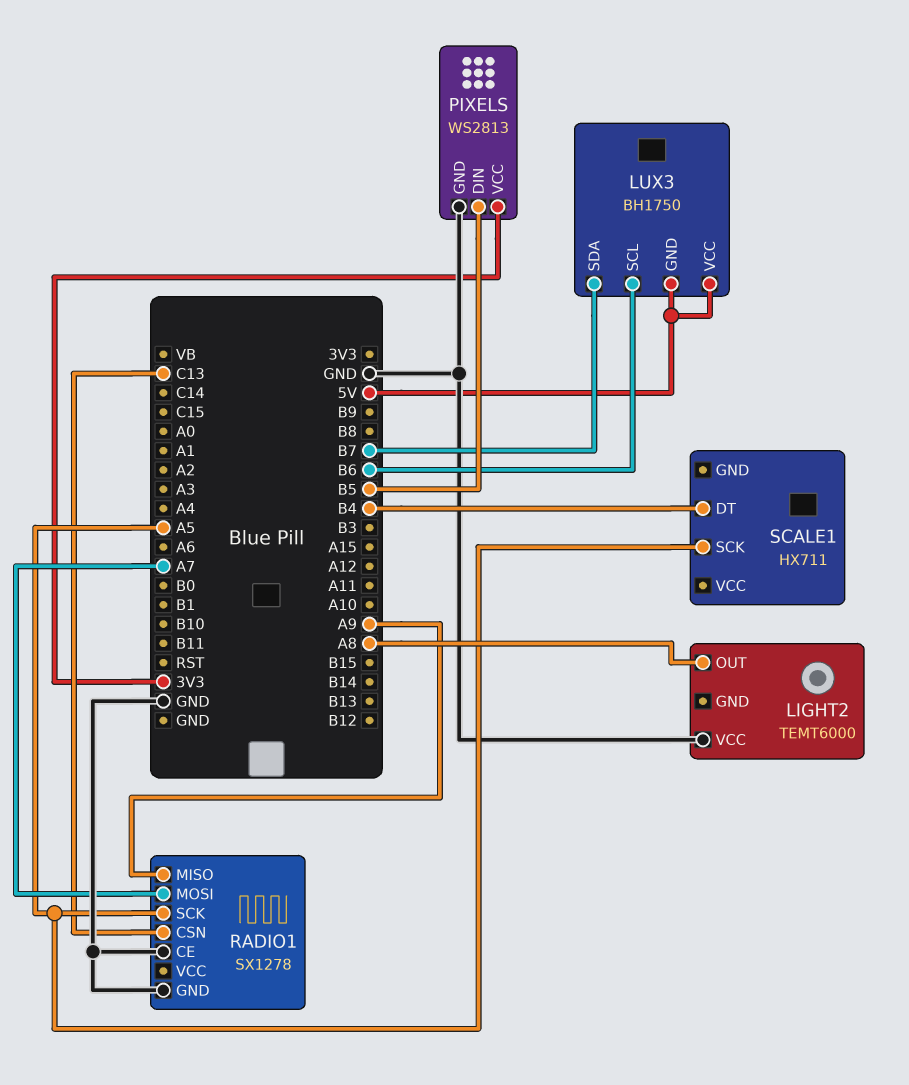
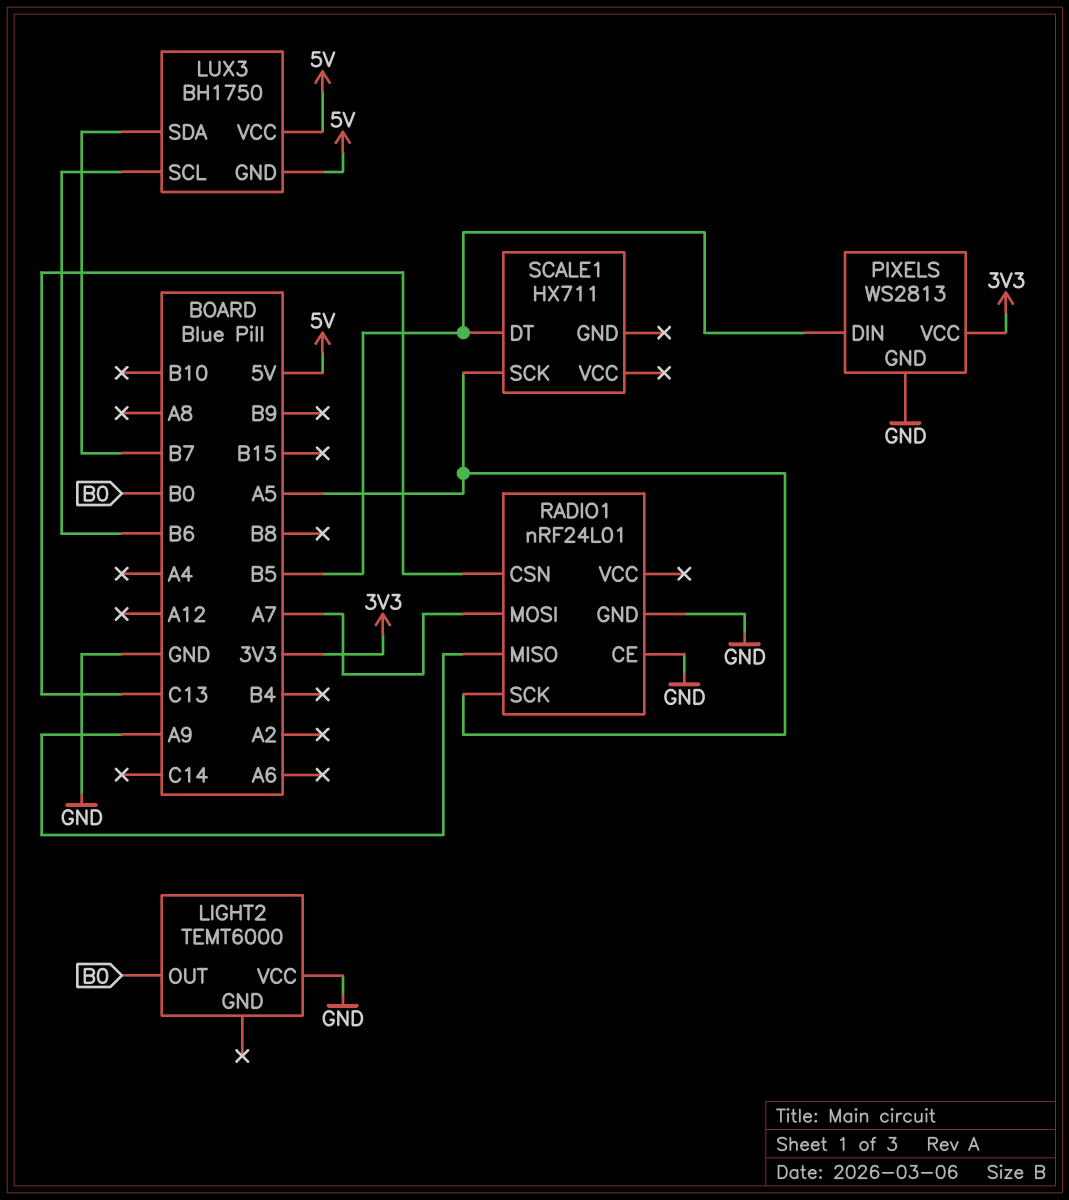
LIGHT2 pin OUT: A8 -> B0
RADIO1: SX1278 -> nRF24L01
SCALE1 pin DT: B4 -> B5

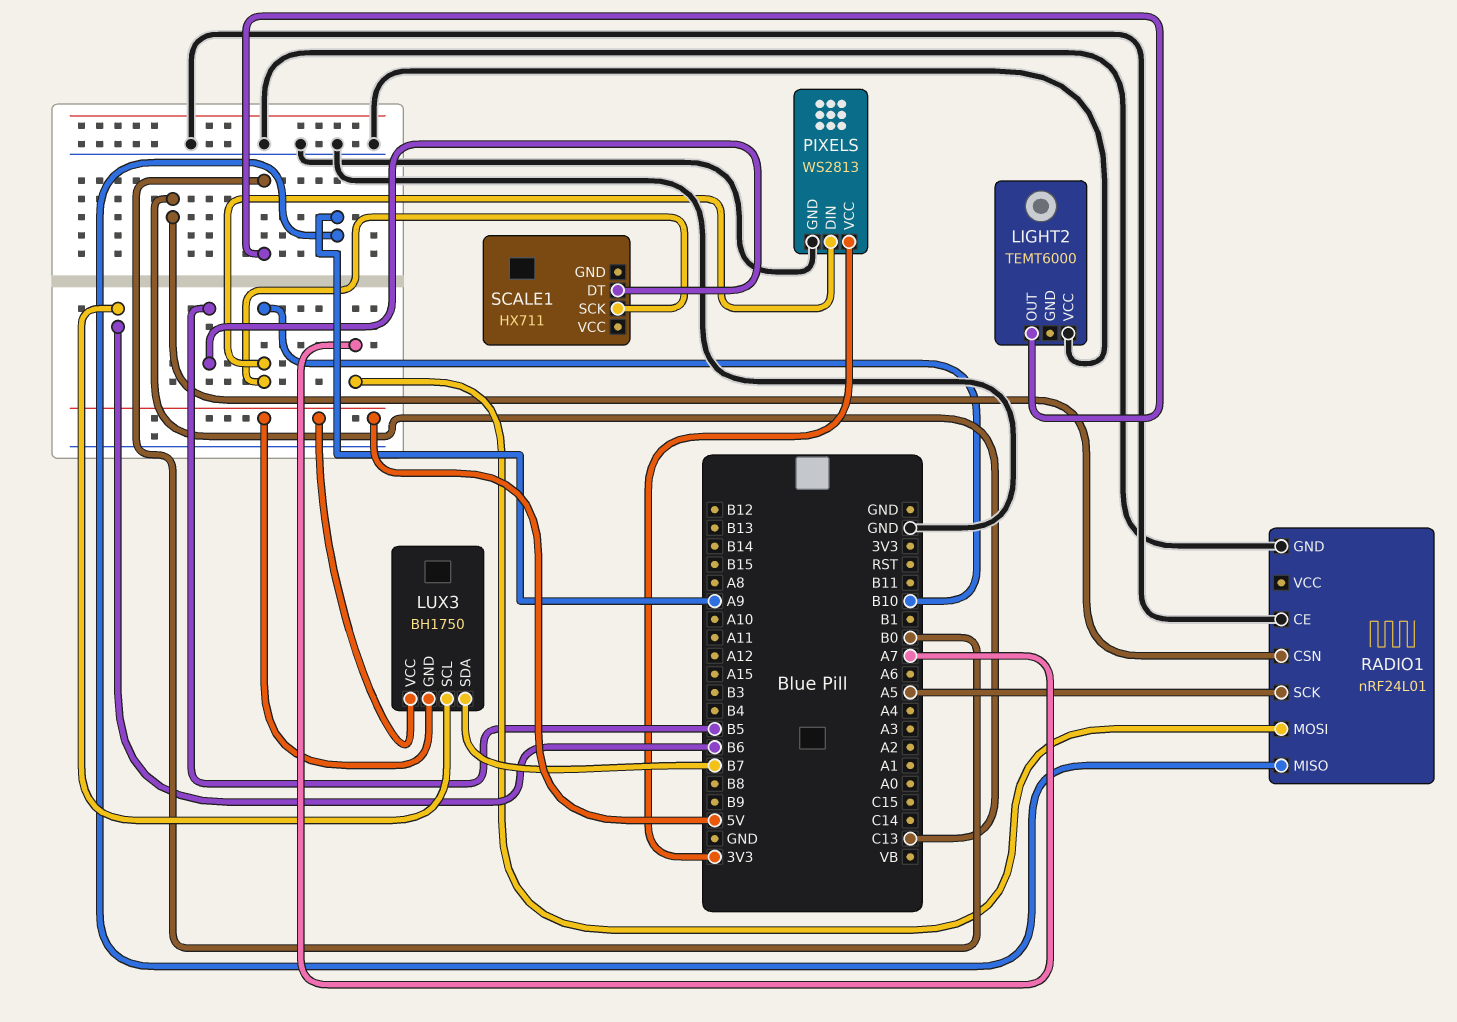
PIXELS pin DIN: B5 -> B10
SCALE1 pin SCK: A5 -> B10

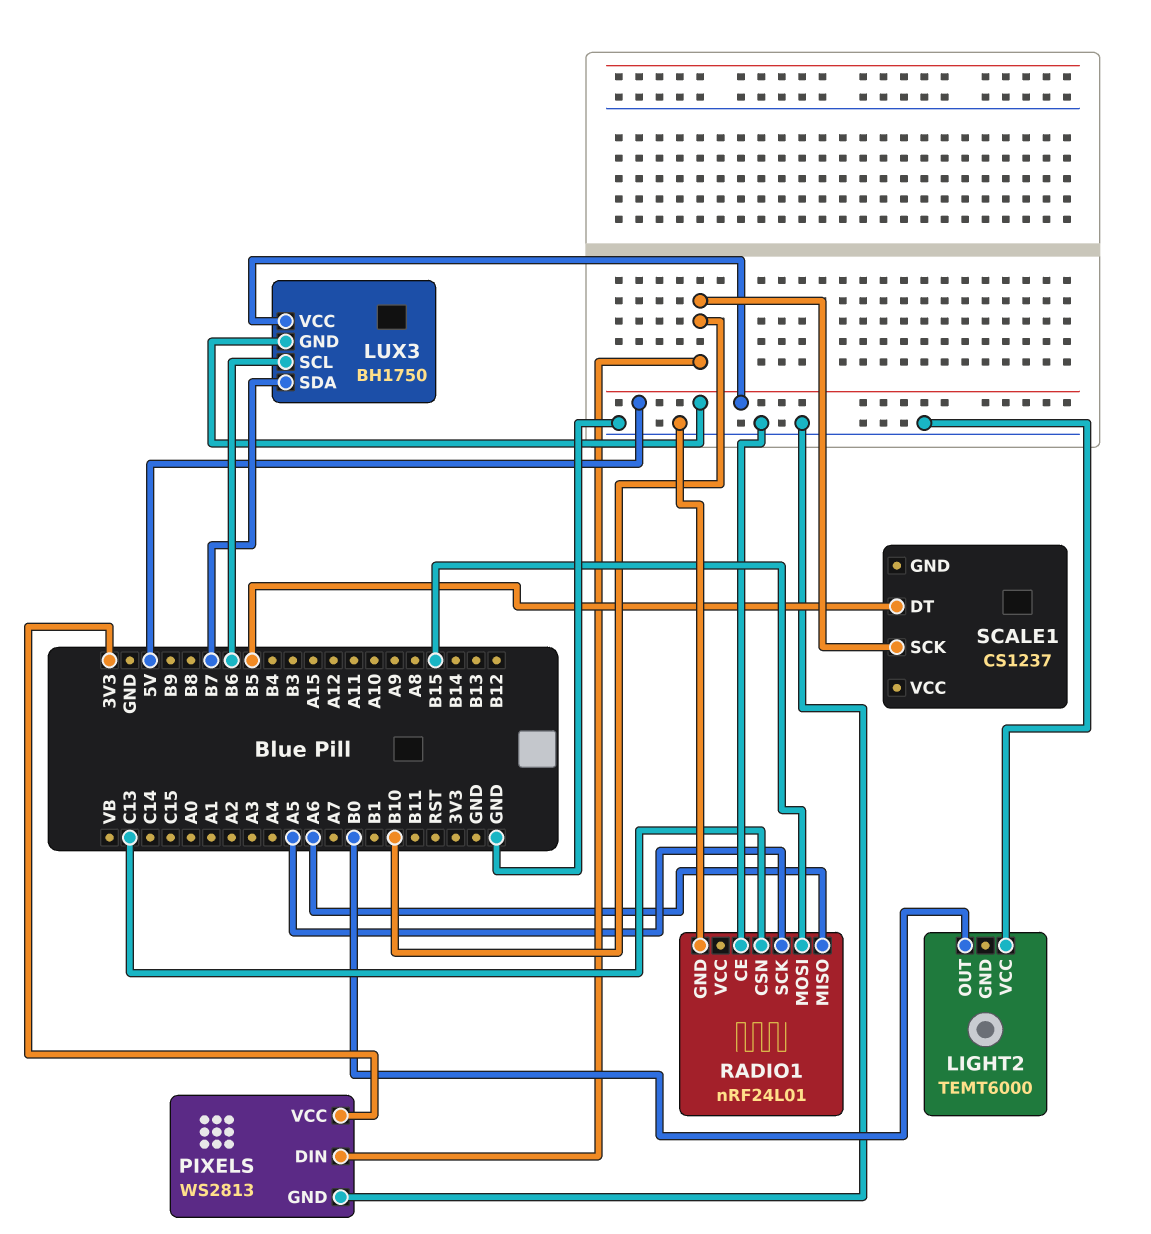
RADIO1 pin MISO: A9 -> A6
RADIO1 pin MOSI: A7 -> B15
SCALE1: HX711 -> CS1237

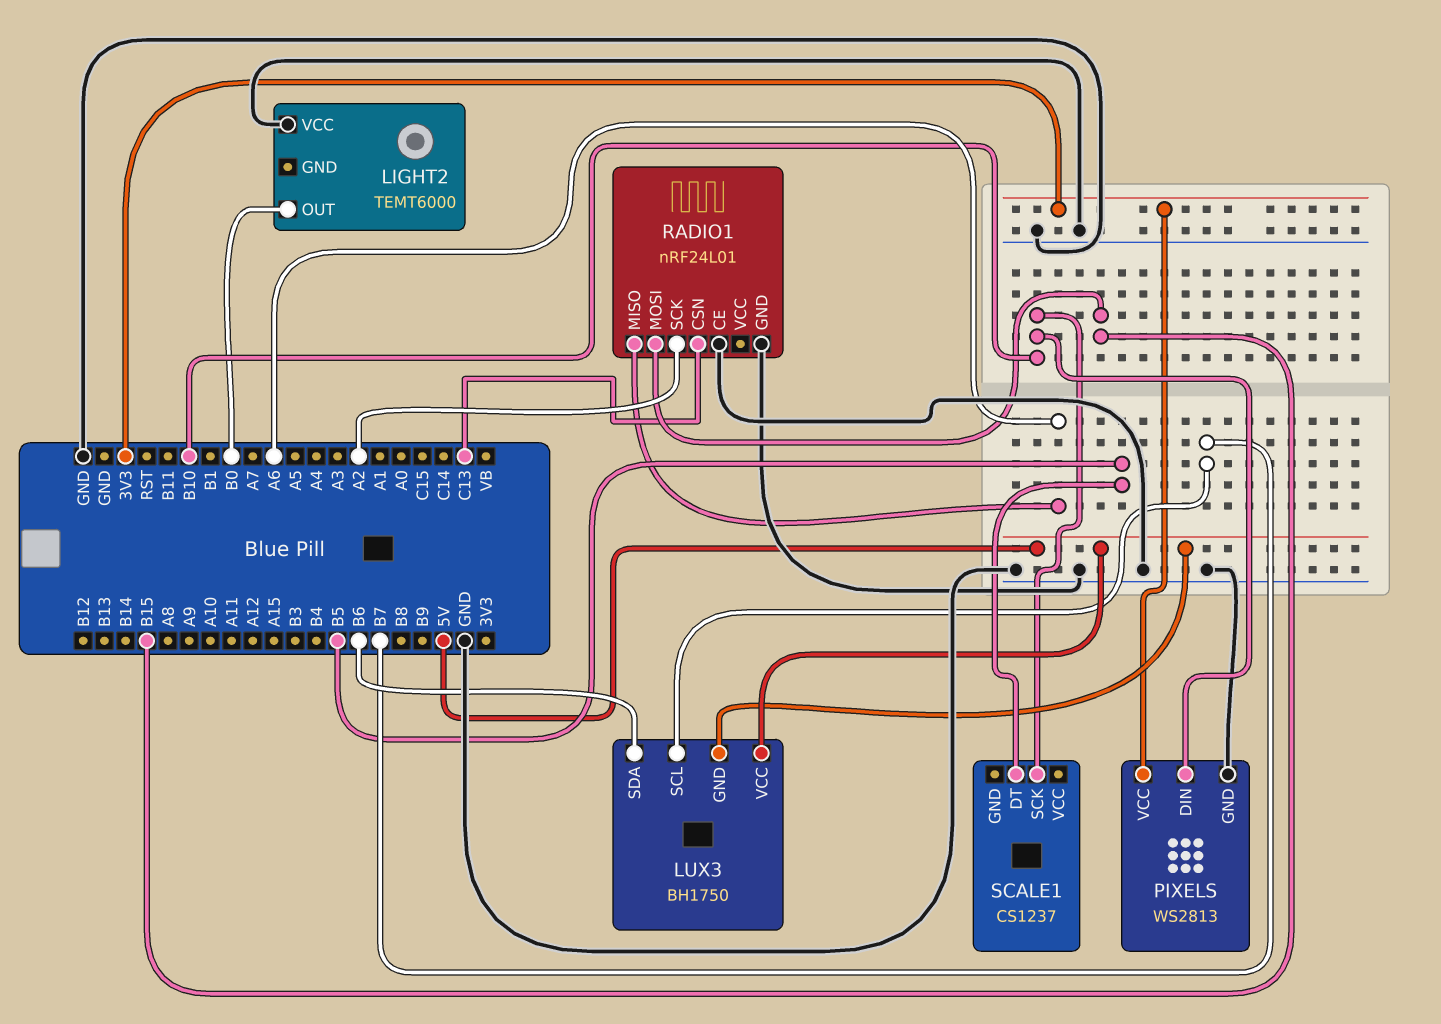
LUX3 pin SCL: B6 -> B7
LUX3 pin SDA: B7 -> B6
RADIO1 pin SCK: A5 -> A2

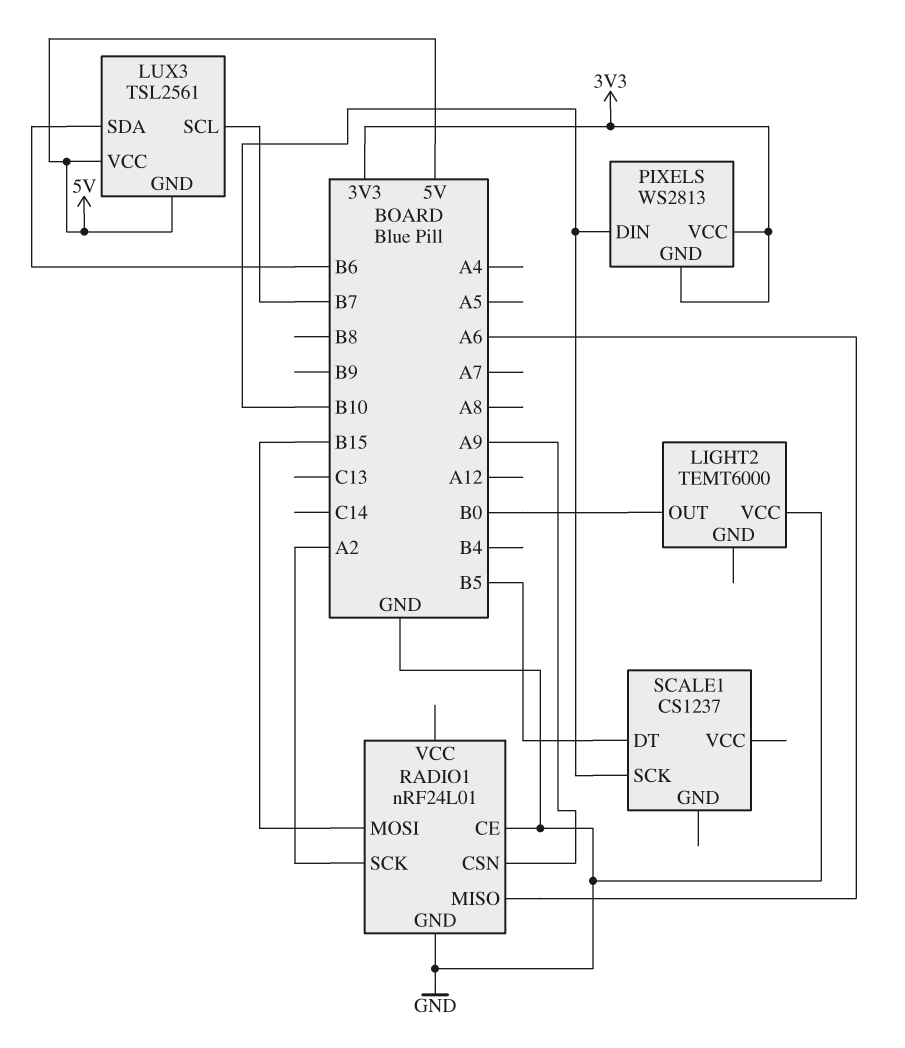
LUX3: BH1750 -> TSL2561
PIXELS pin GND: GND -> 3V3
RADIO1 pin CSN: C13 -> A9

